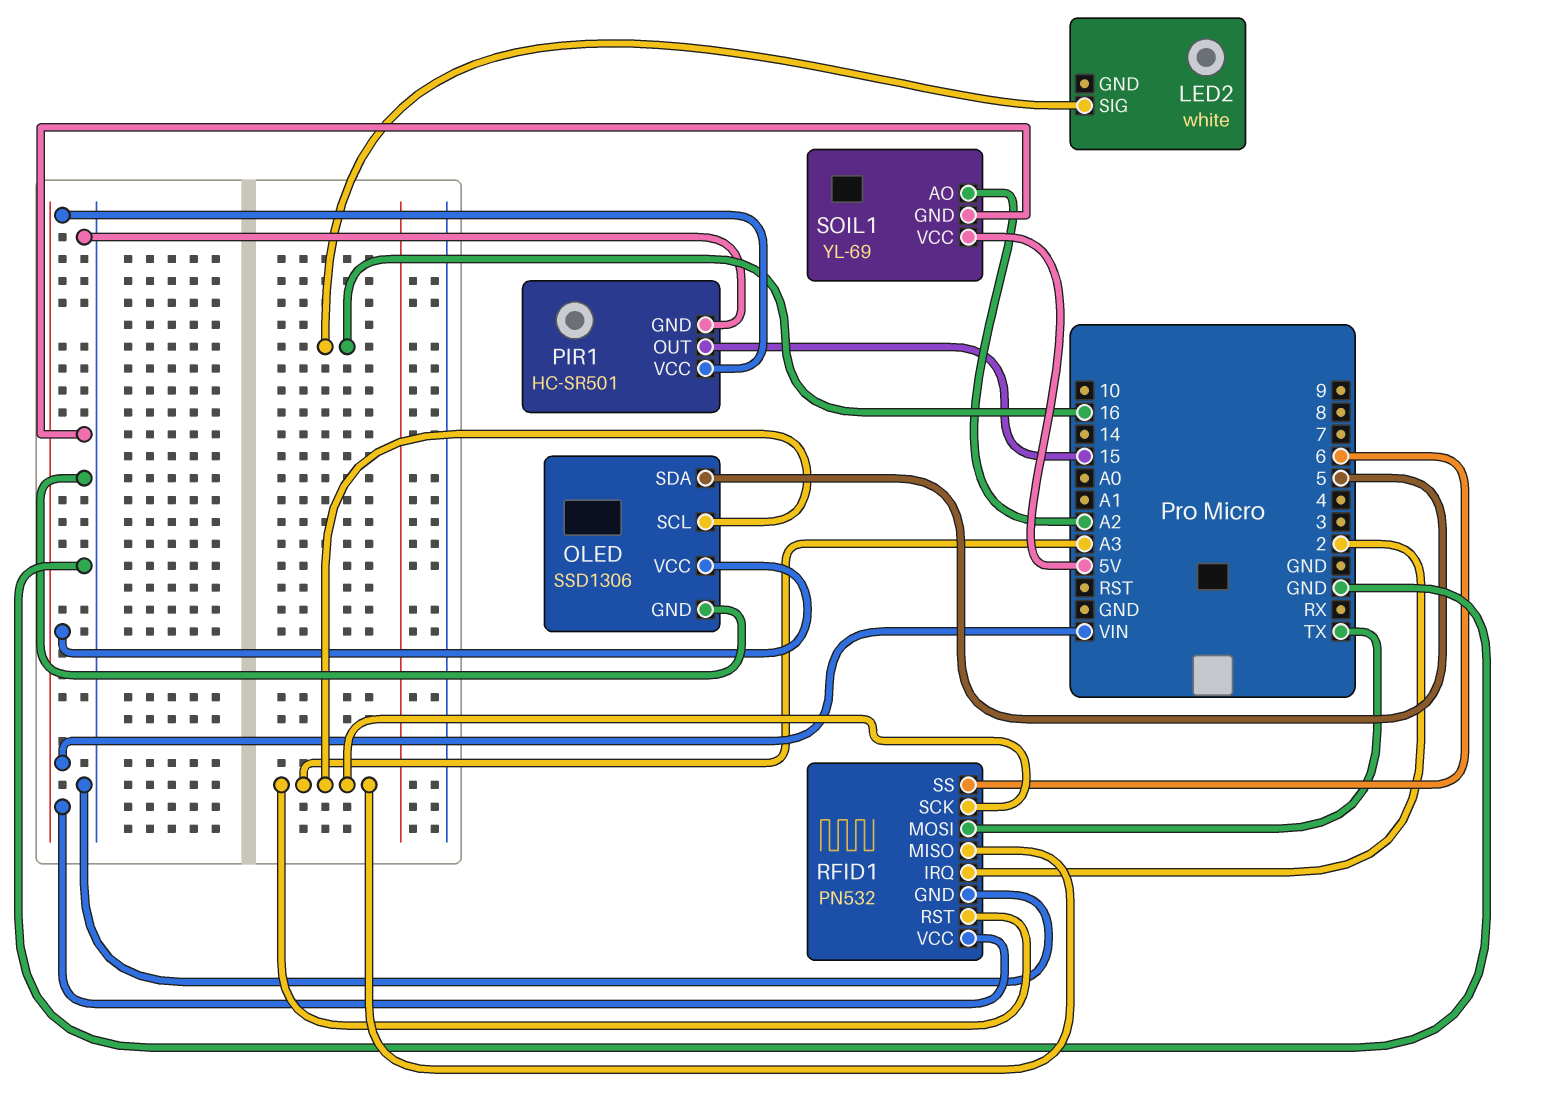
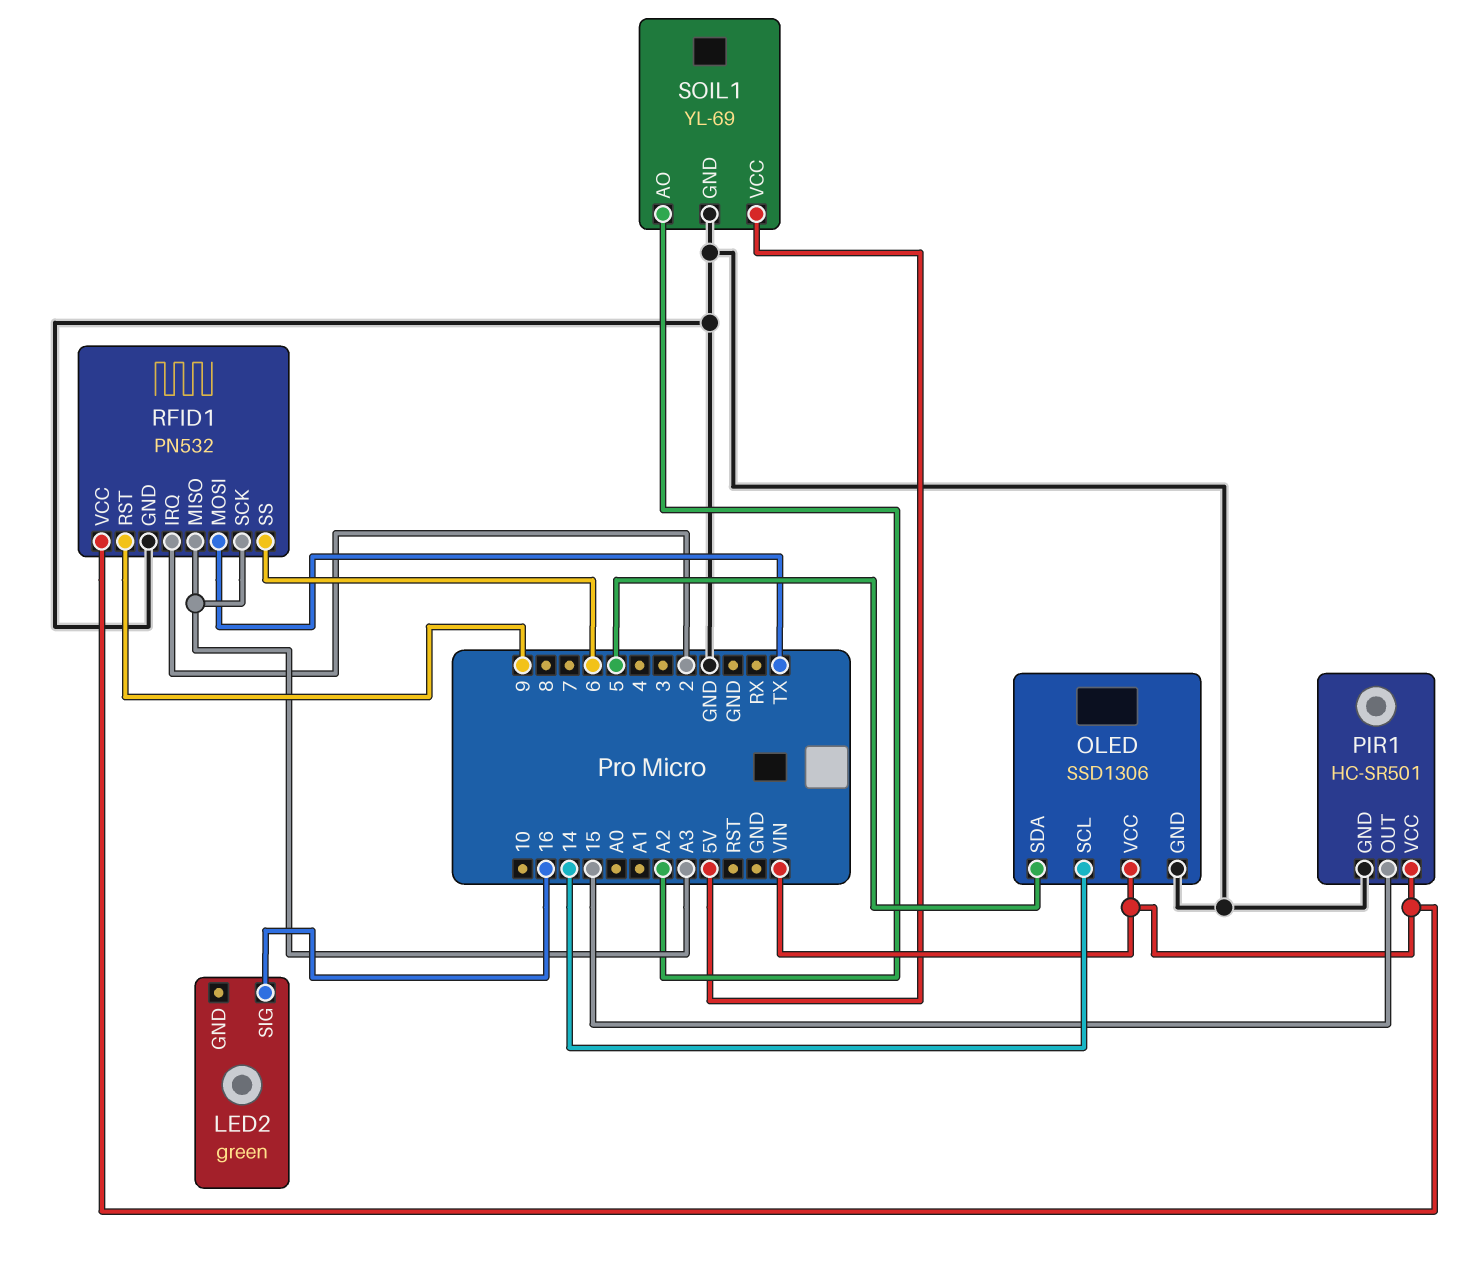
LED2: white -> green
OLED pin SCL: A3 -> 14
RFID1 pin RST: A3 -> 9

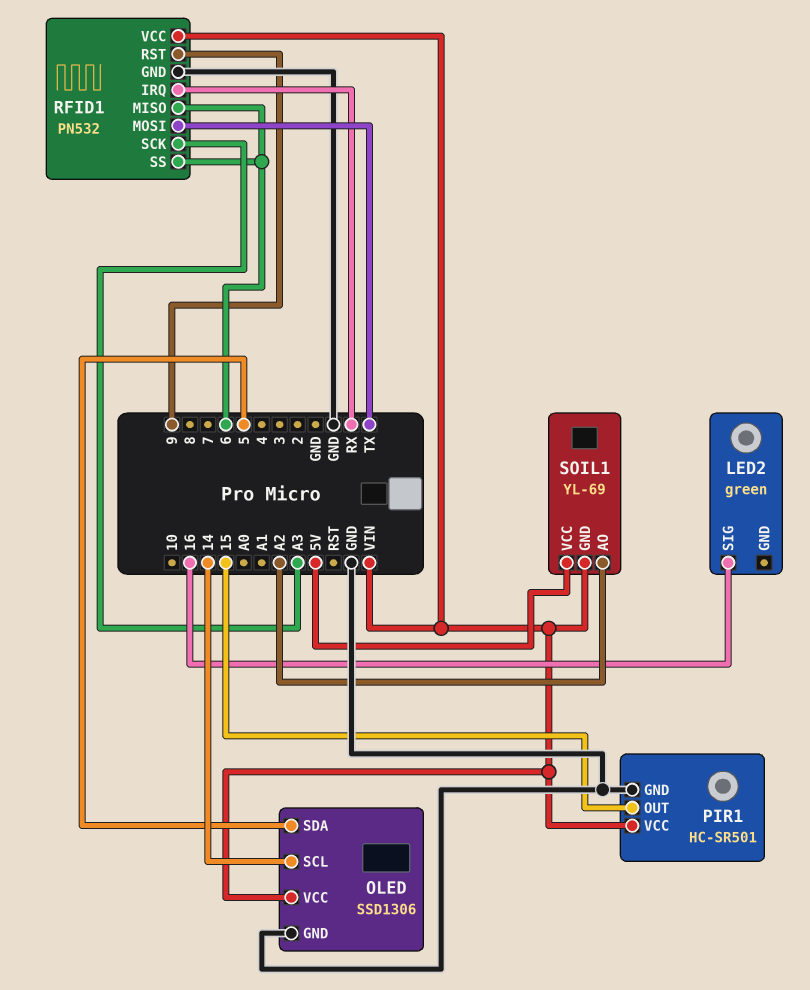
RFID1 pin IRQ: 2 -> RX
RFID1 pin MISO: A3 -> 6
SOIL1 pin GND: GND -> VIN

